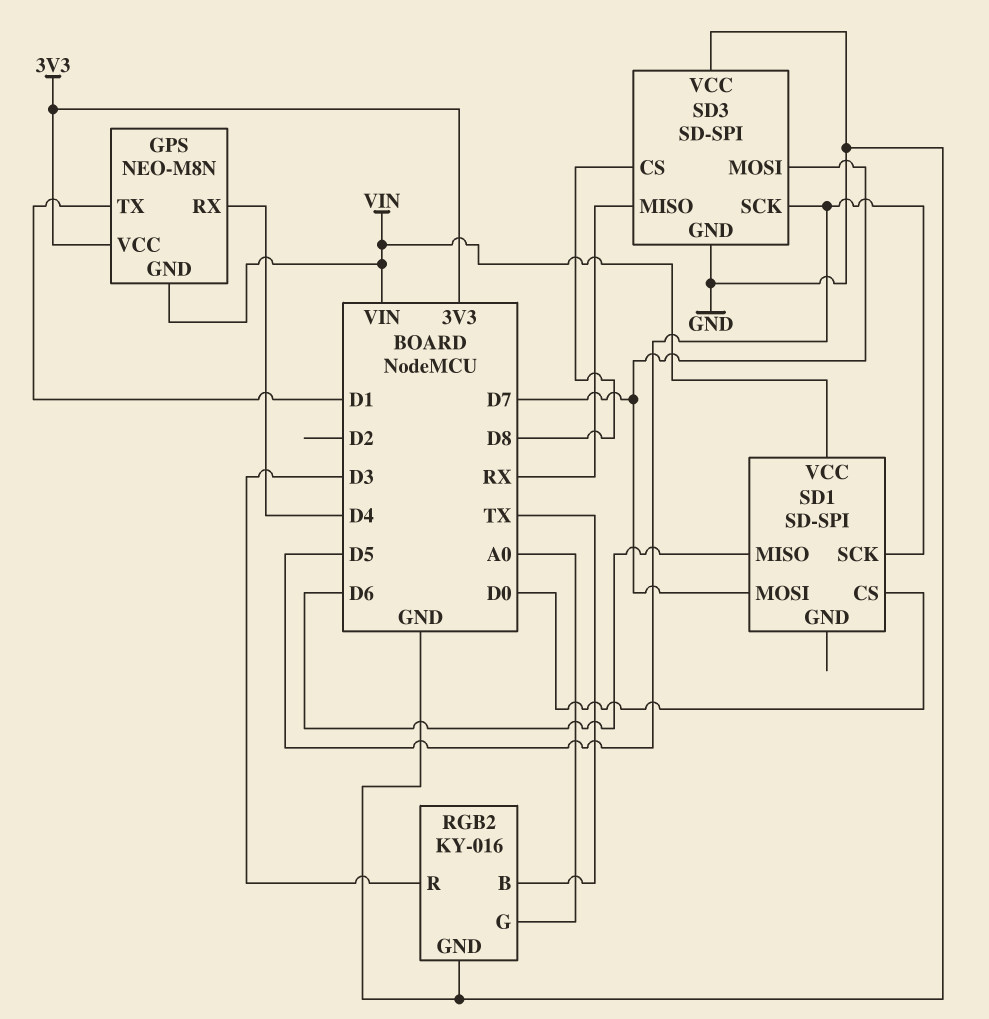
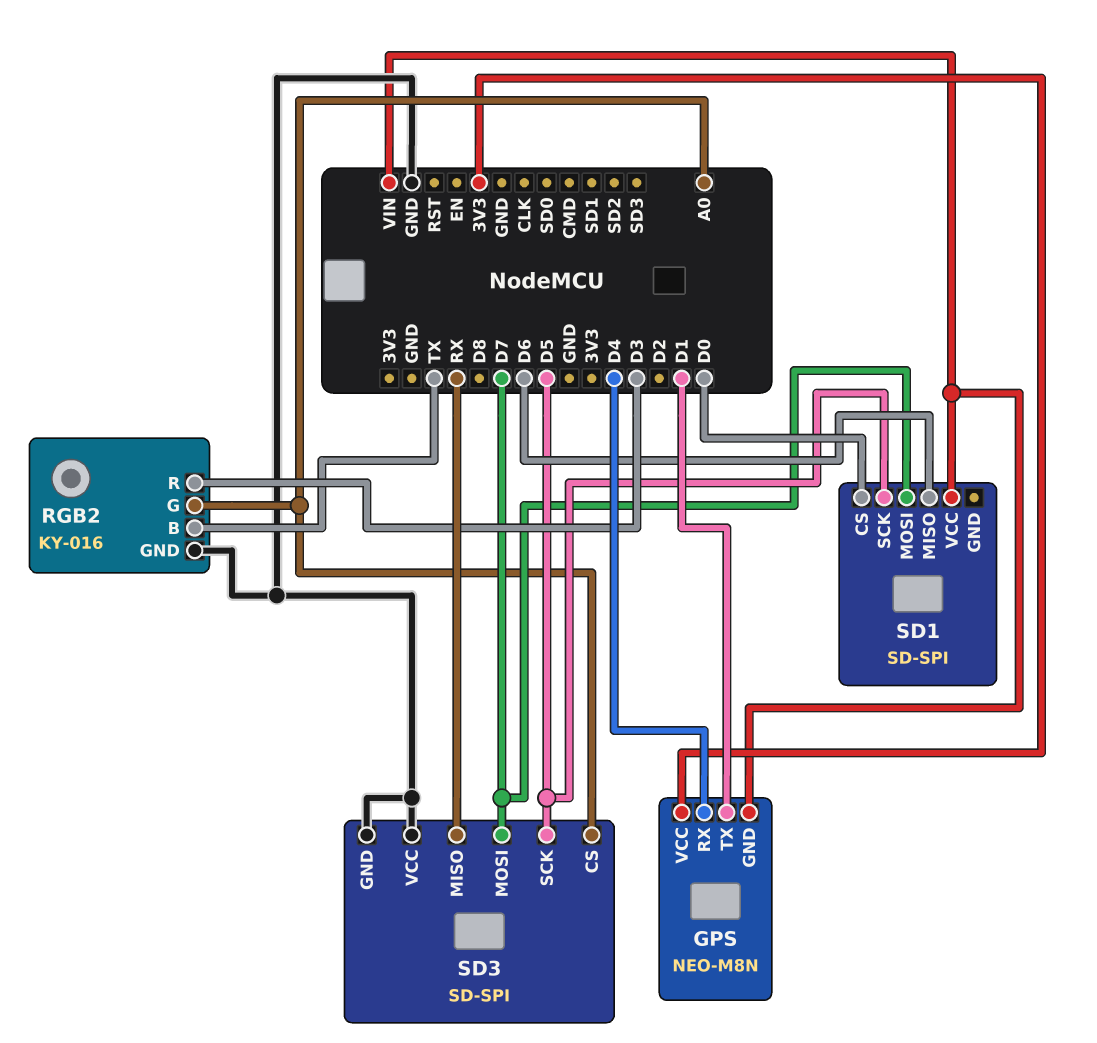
SD3 pin CS: D8 -> A0

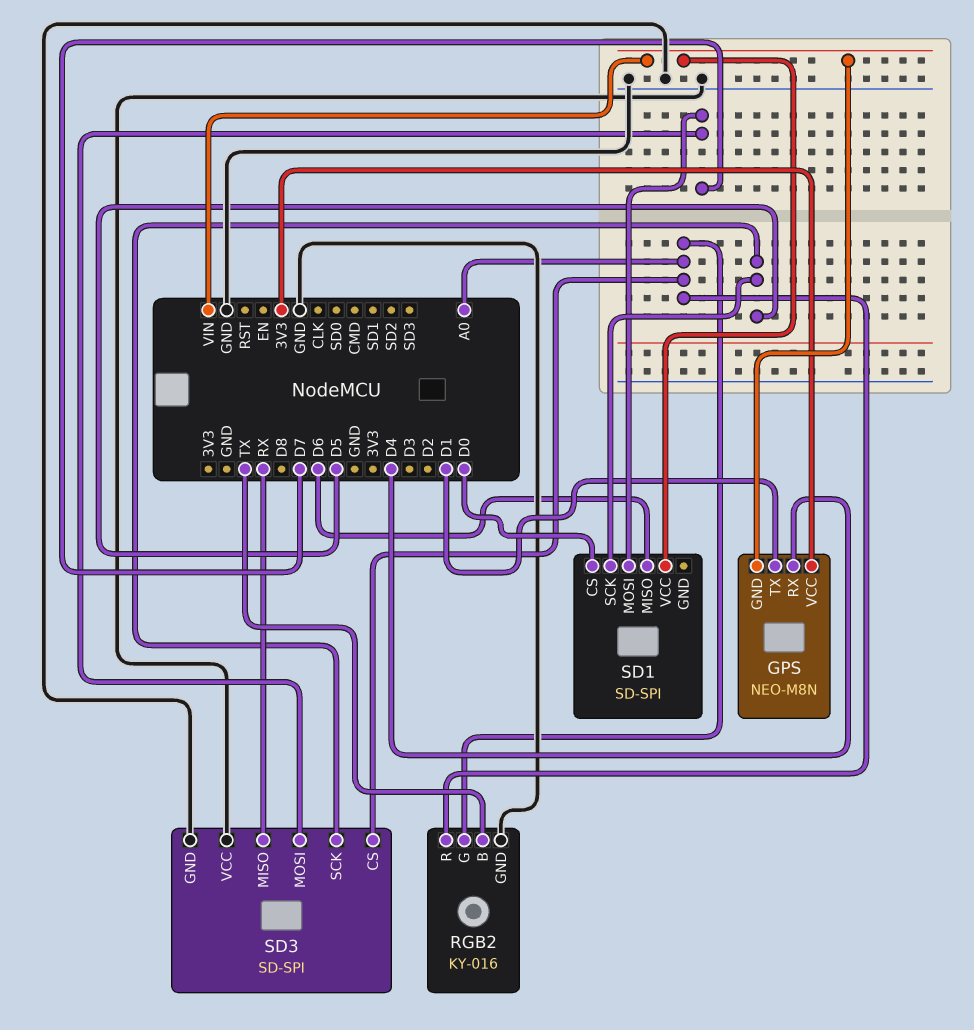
RGB2 pin R: D3 -> A0

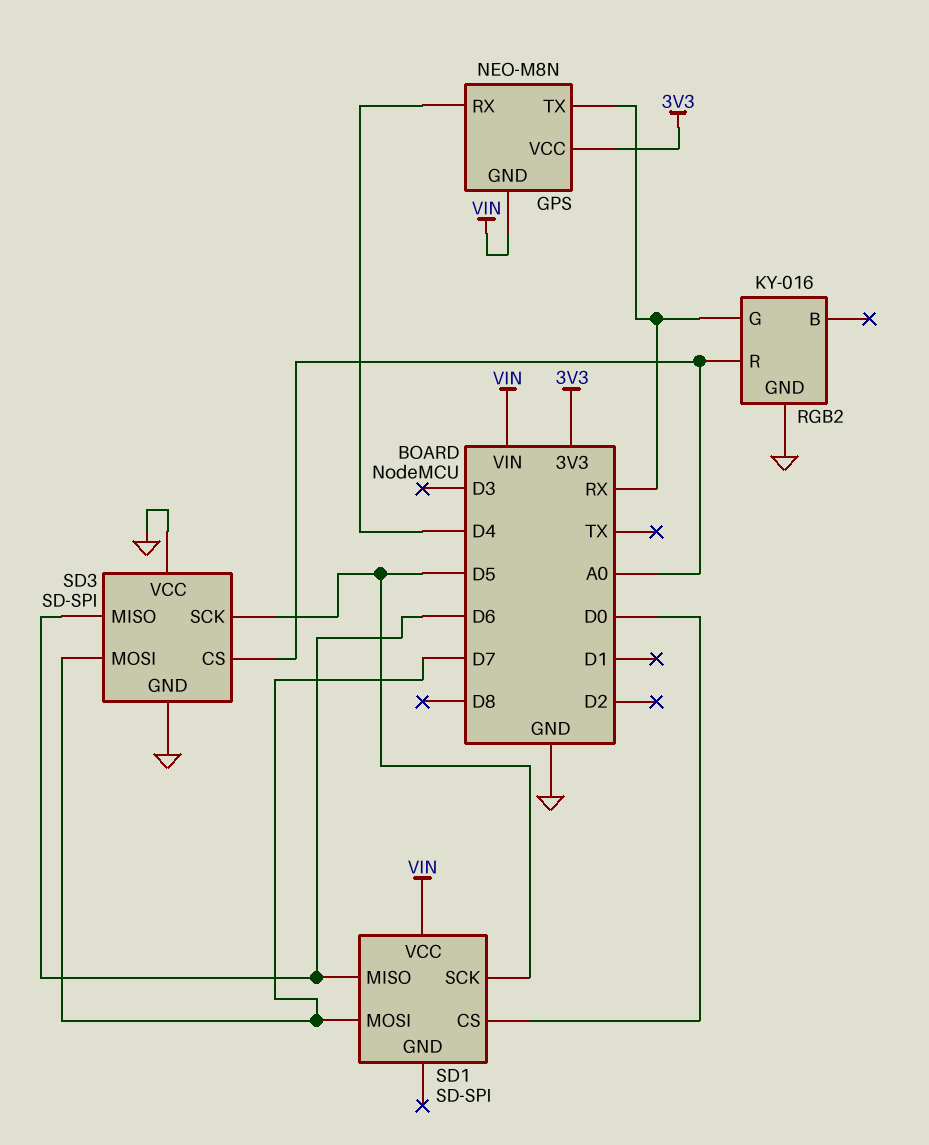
GPS pin TX: D1 -> RX
RGB2 pin B: TX -> none
RGB2 pin G: A0 -> RX
SD3 pin MISO: RX -> D6

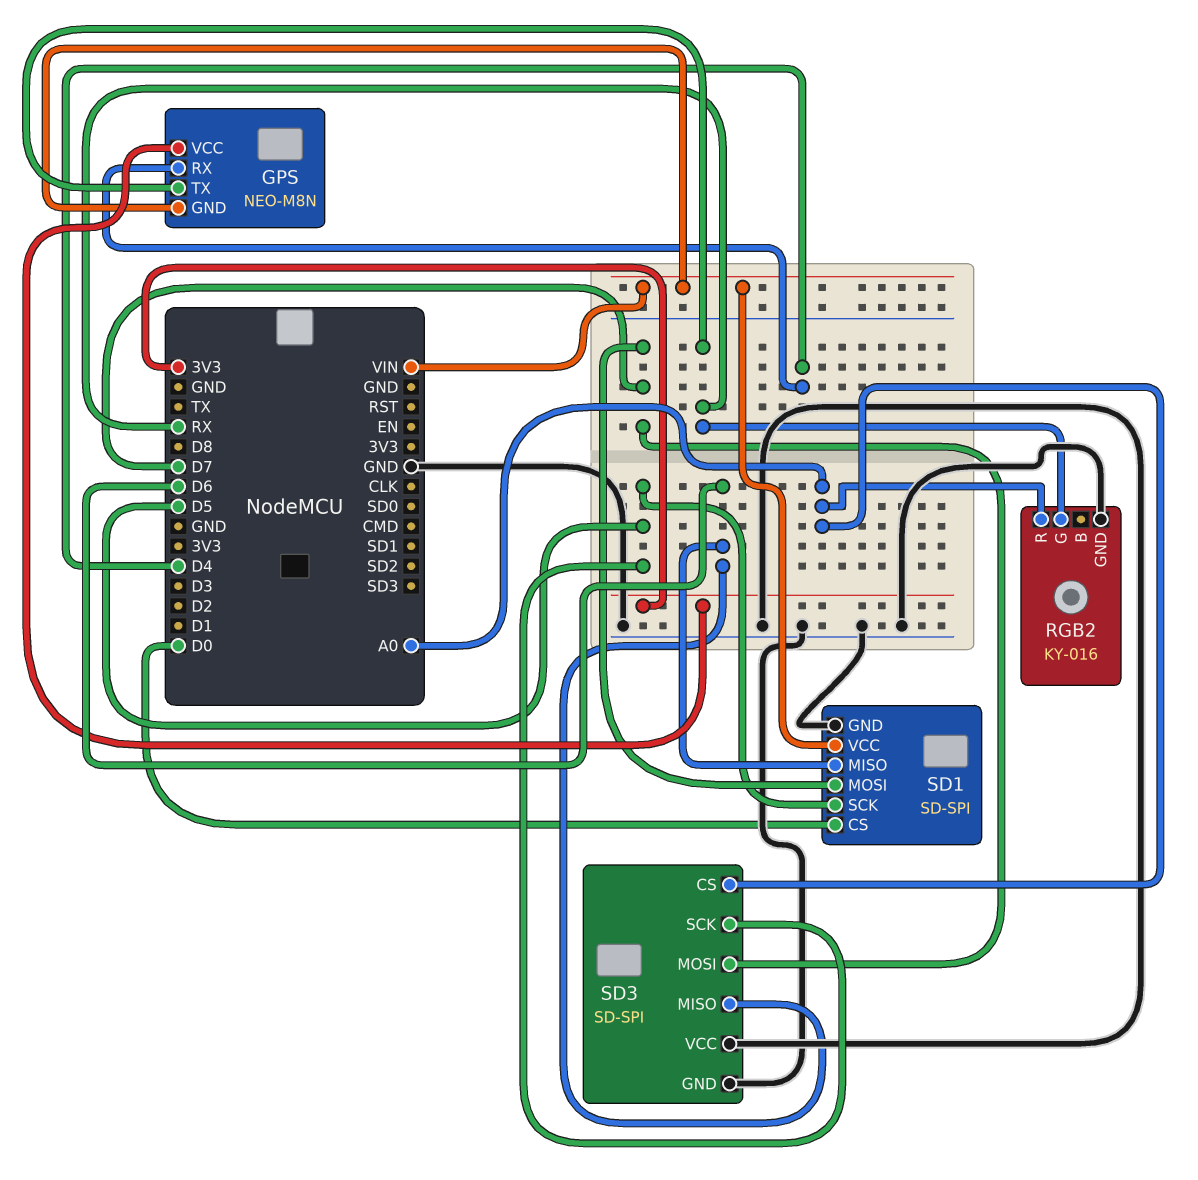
SD1 pin GND: none -> GND

